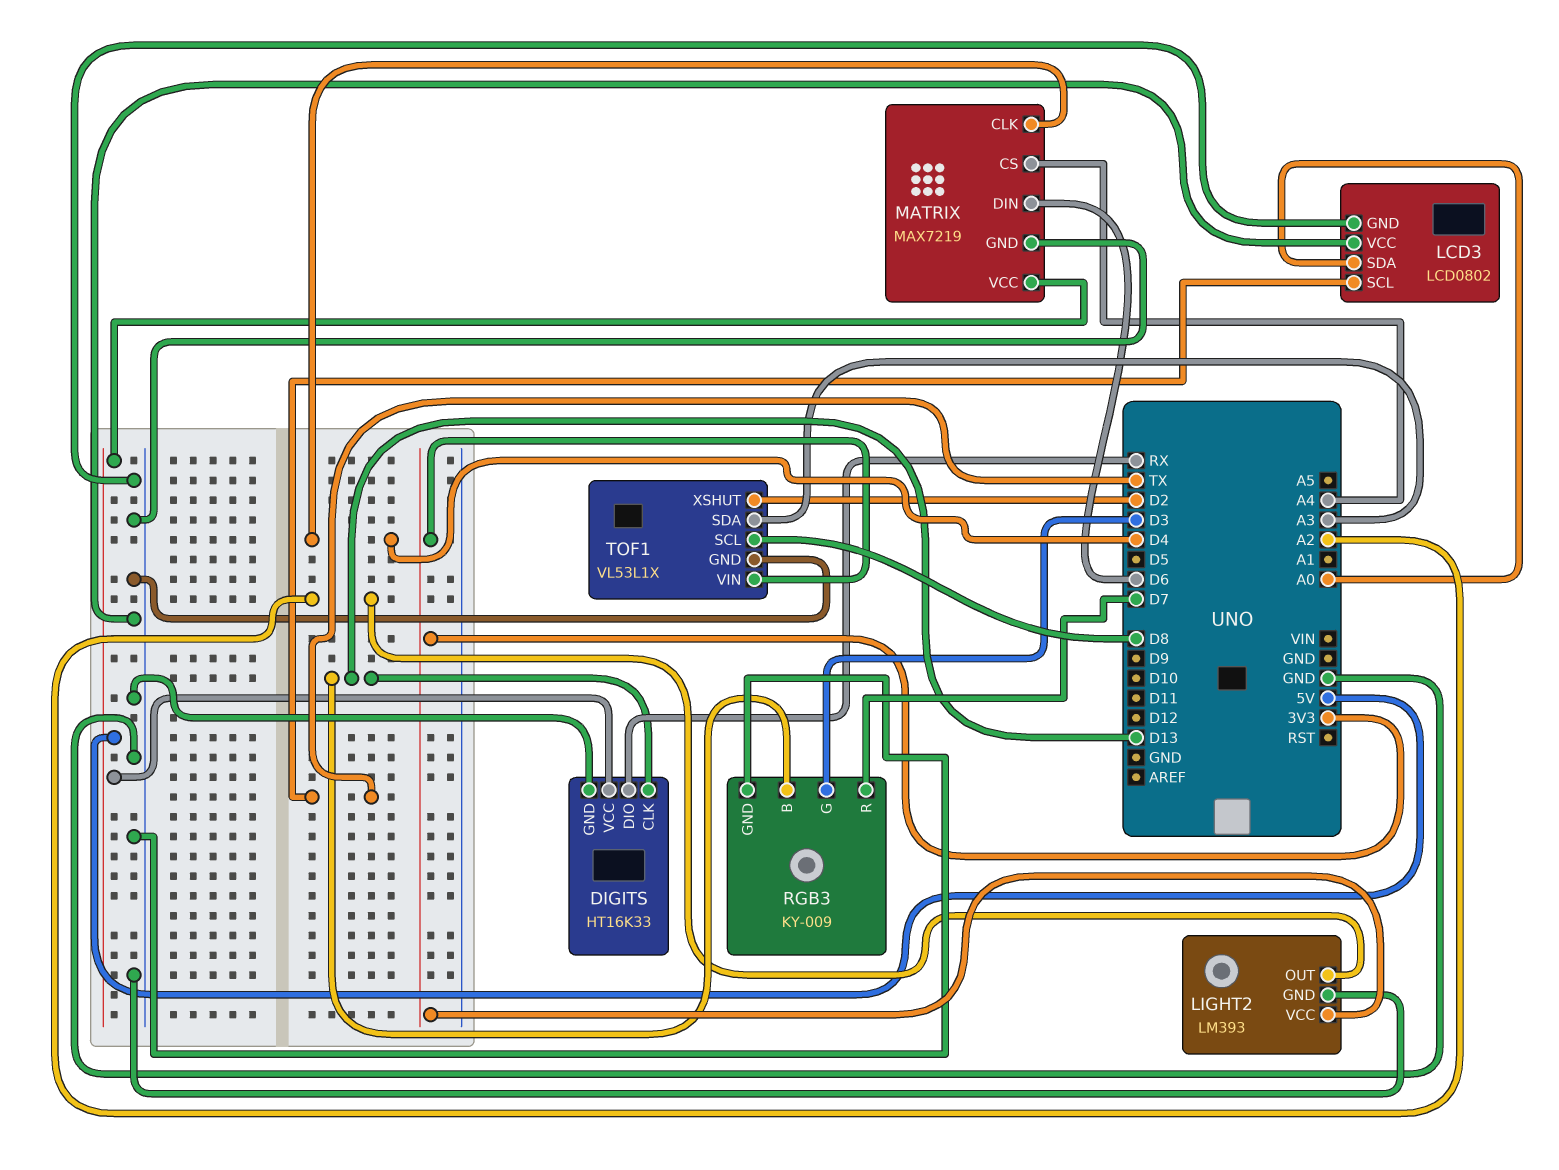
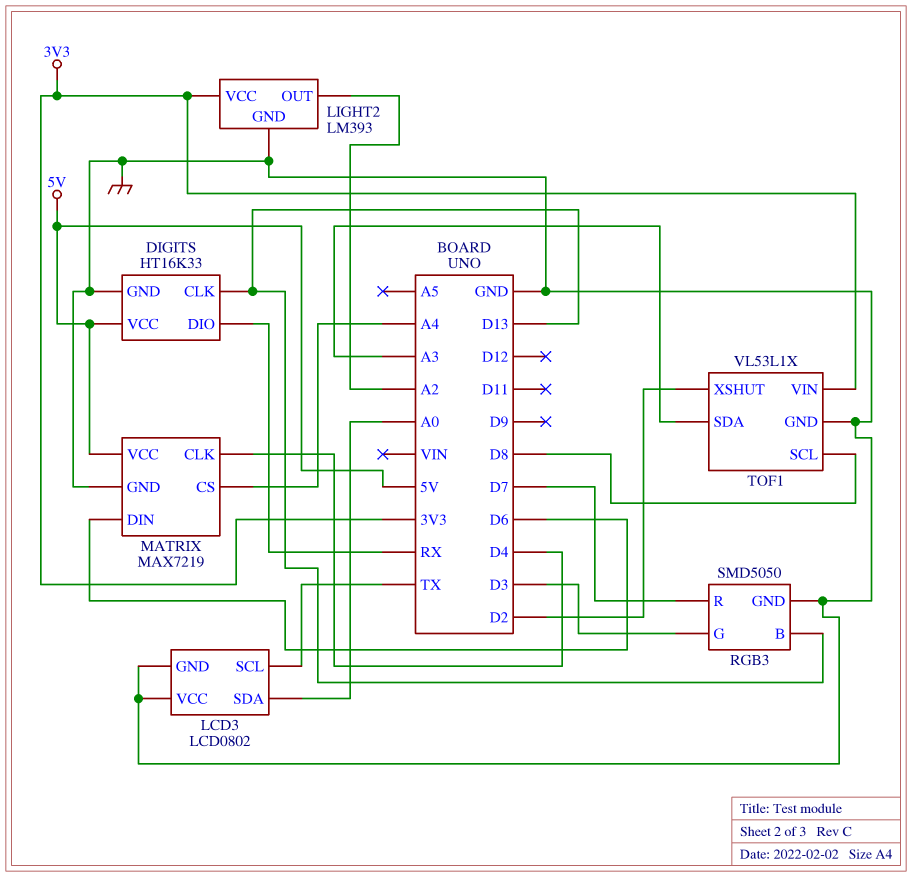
RGB3: KY-009 -> SMD5050

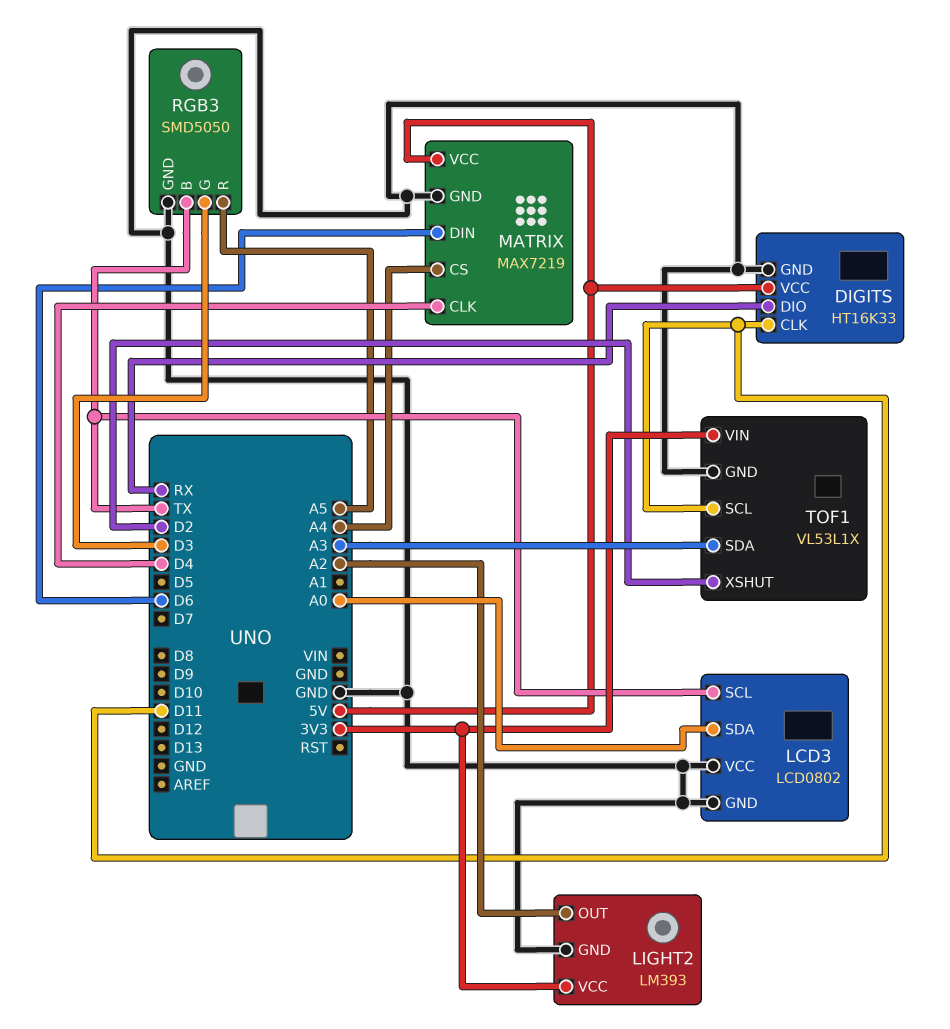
DIGITS pin CLK: D13 -> D11
RGB3 pin B: D13 -> TX
RGB3 pin R: D7 -> A5
TOF1 pin SCL: D8 -> D11

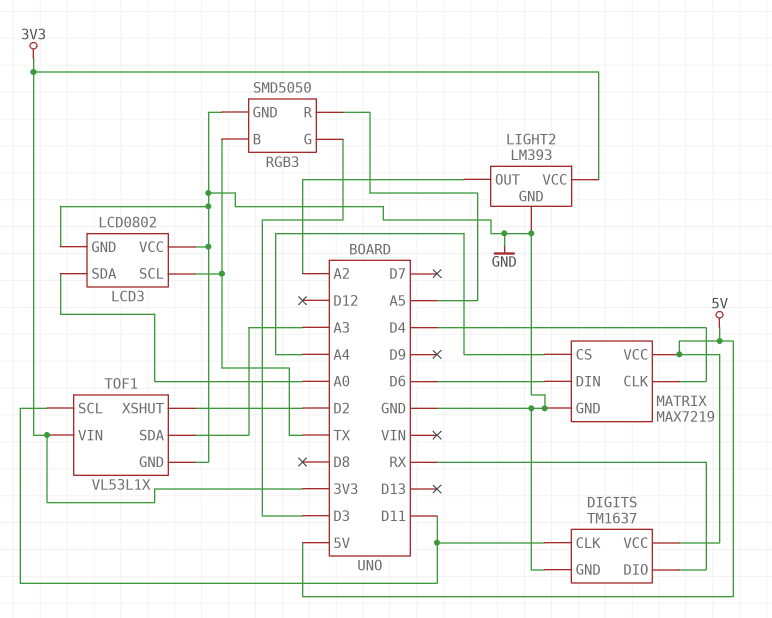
DIGITS: HT16K33 -> TM1637

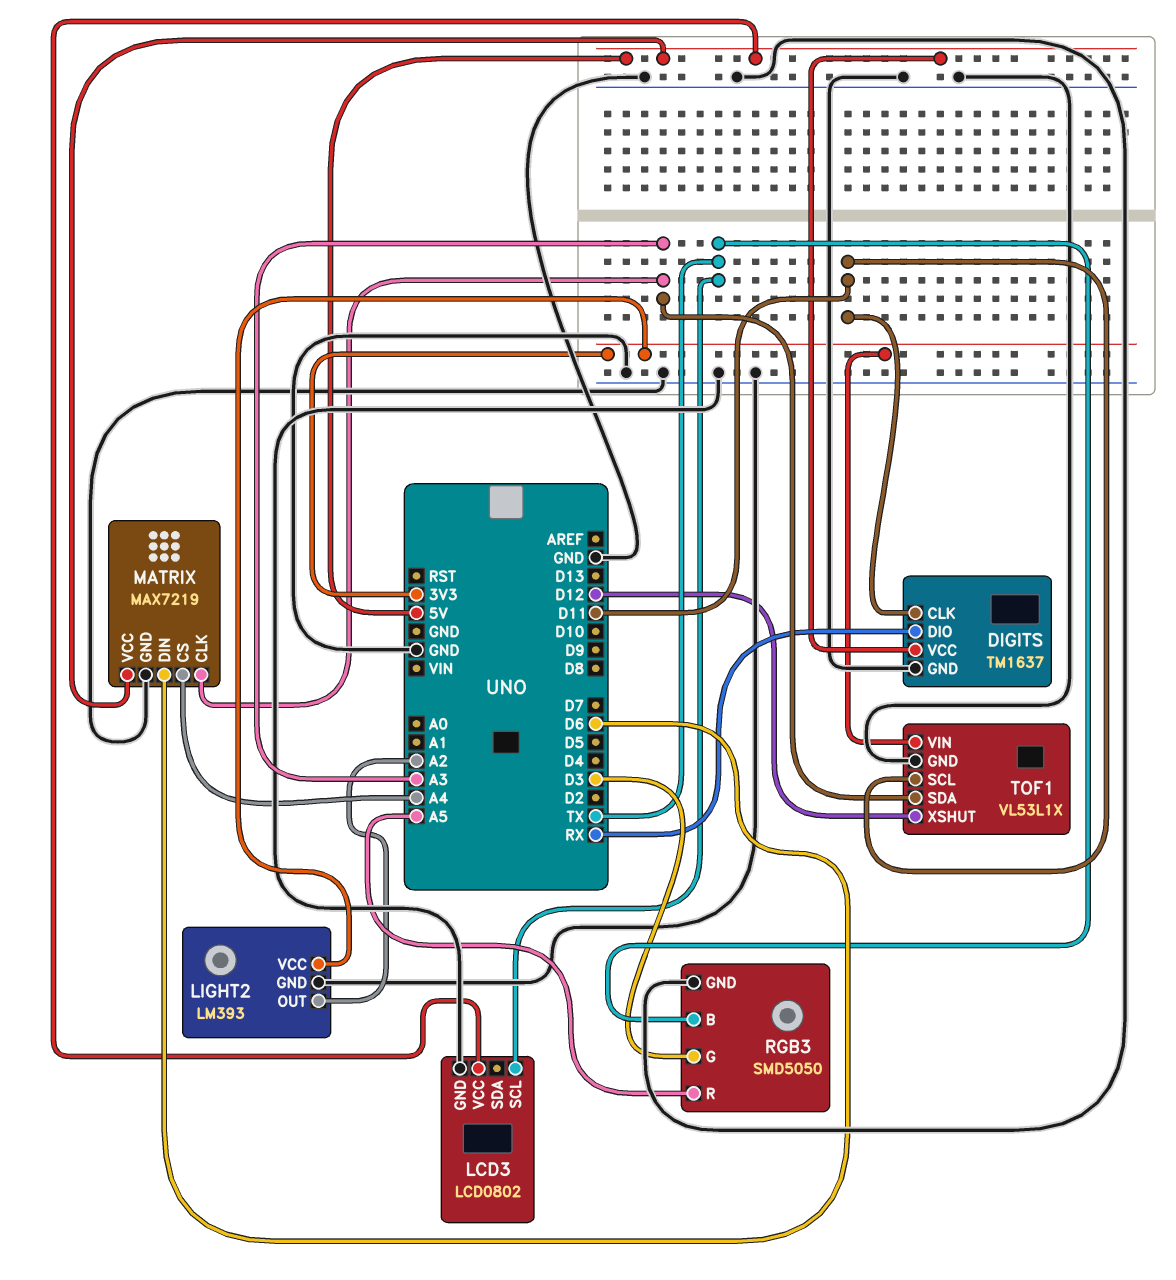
LCD3 pin SDA: A0 -> none
LCD3 pin VCC: GND -> 5V
MATRIX pin CLK: D4 -> A3
TOF1 pin XSHUT: D2 -> D12

